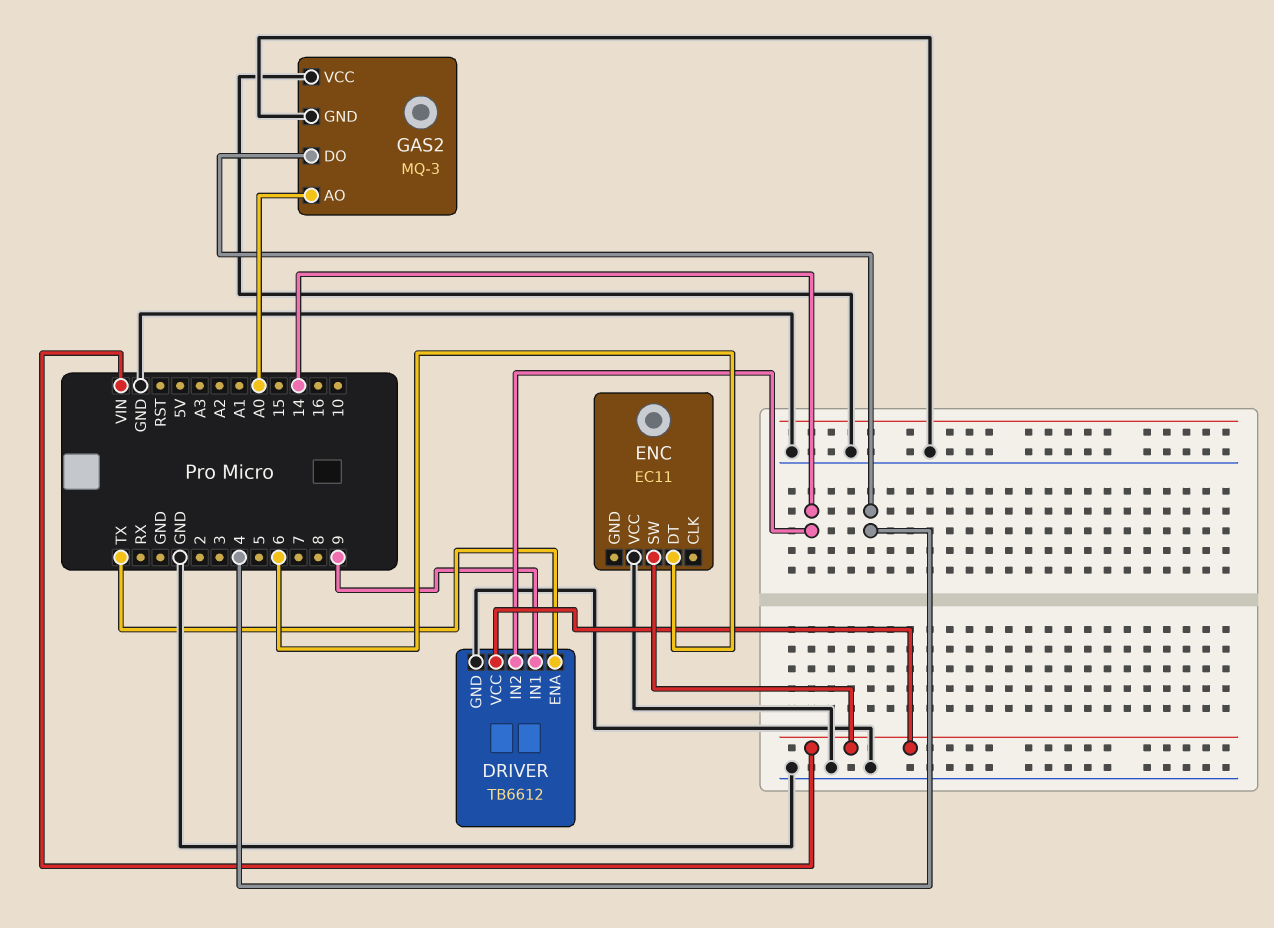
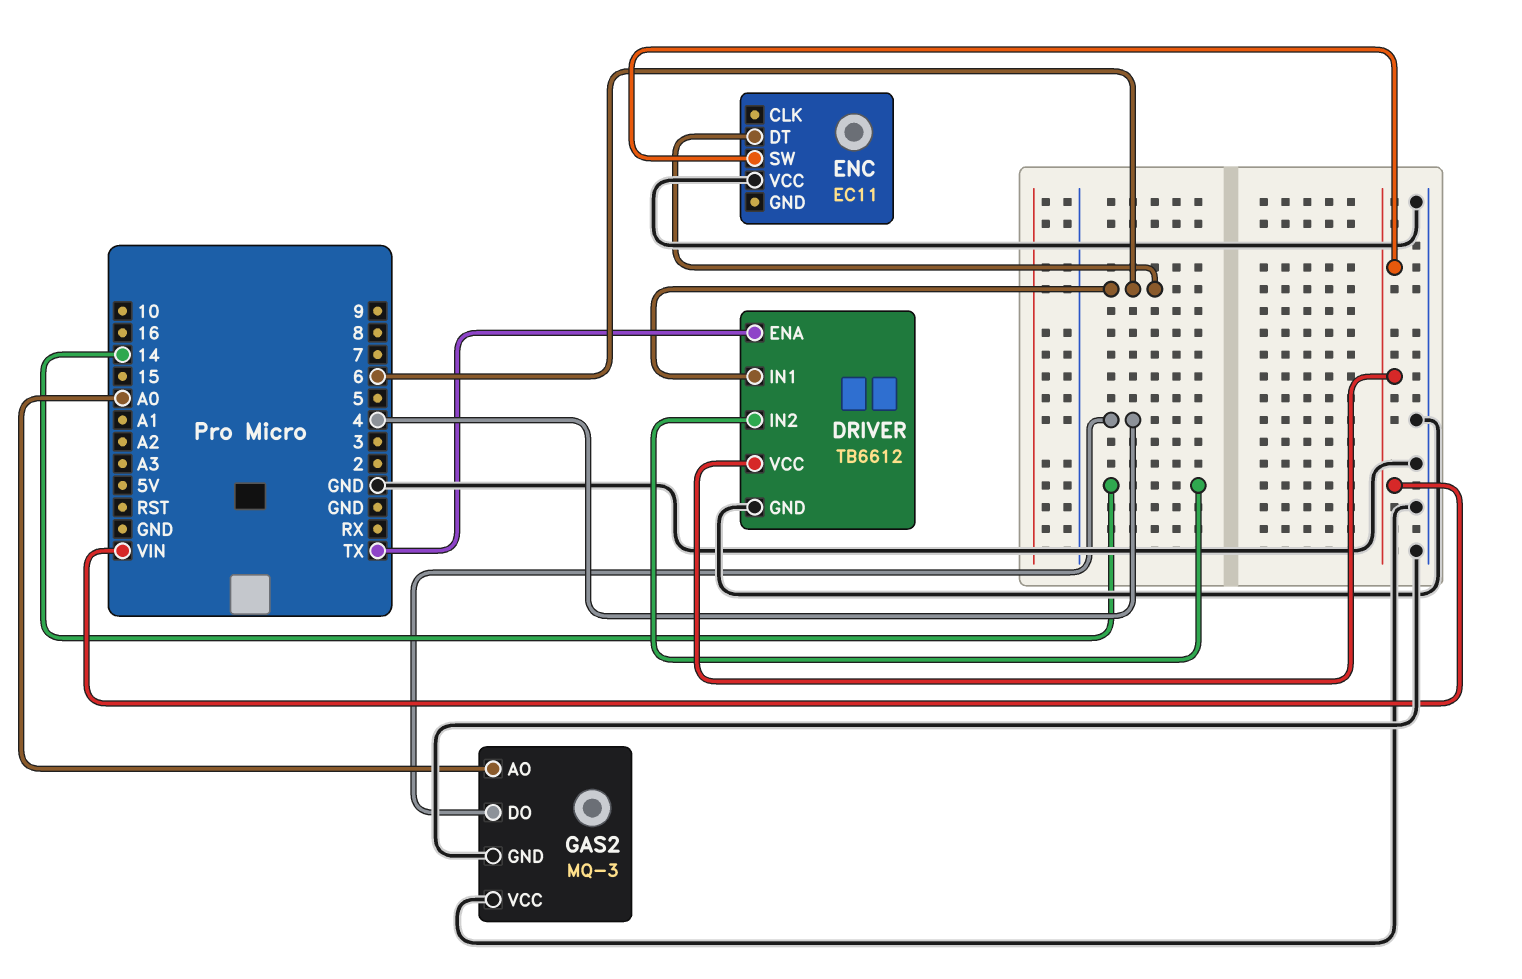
DRIVER pin IN1: 9 -> 6

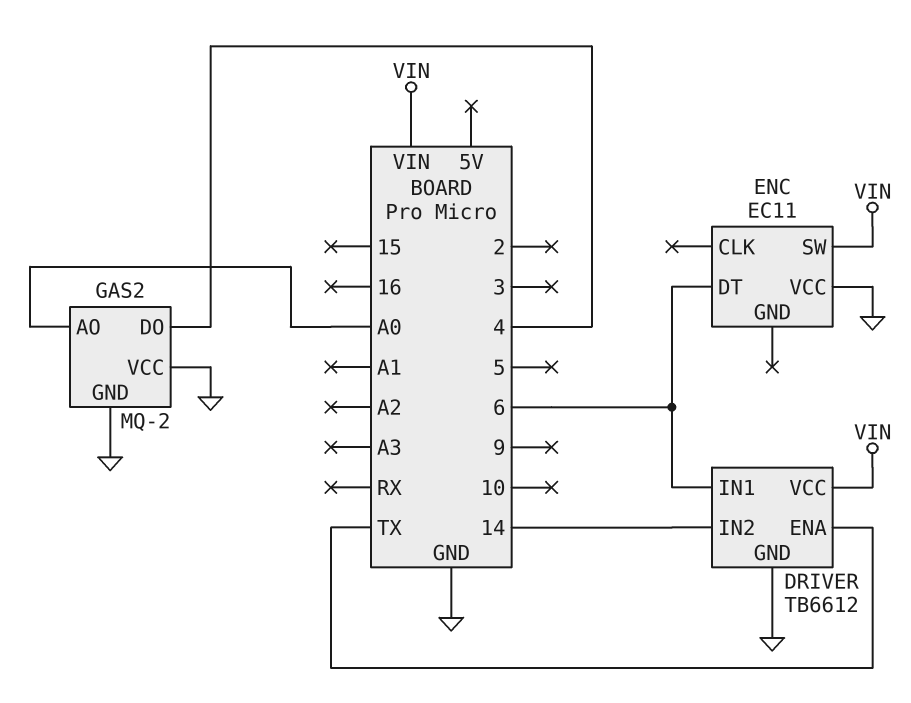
GAS2: MQ-3 -> MQ-2

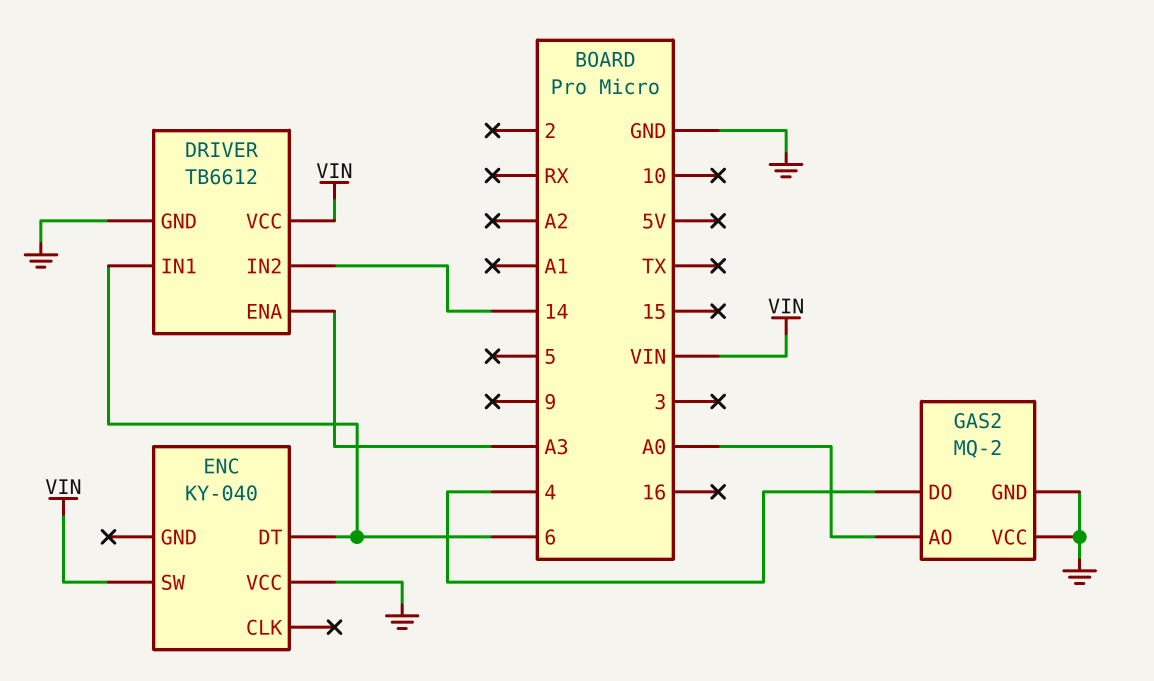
DRIVER pin ENA: TX -> A3
ENC: EC11 -> KY-040

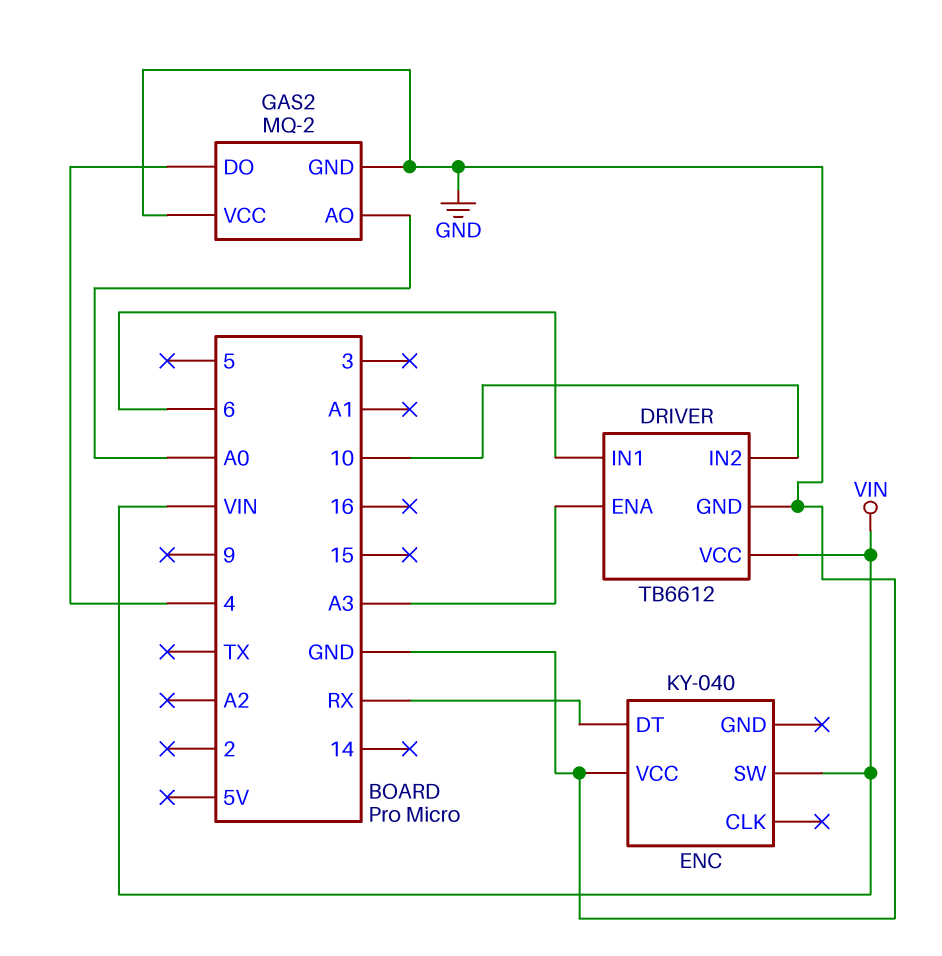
DRIVER pin IN2: 14 -> 10
ENC pin DT: 6 -> RX

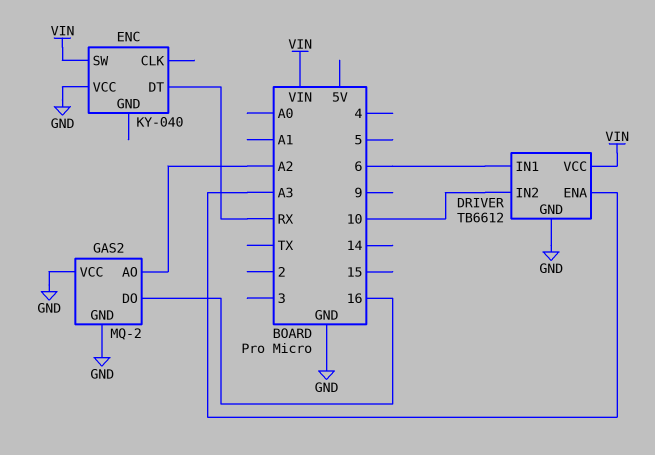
GAS2 pin AO: A0 -> A2
GAS2 pin DO: 4 -> 16

